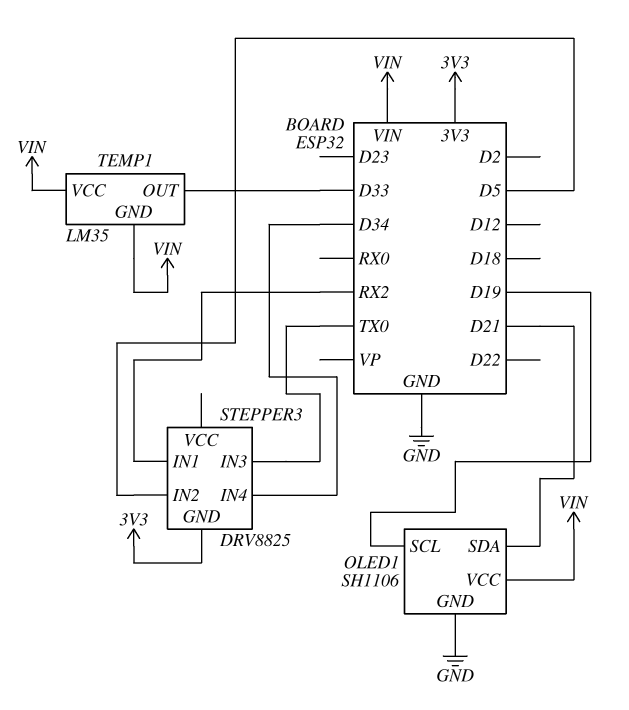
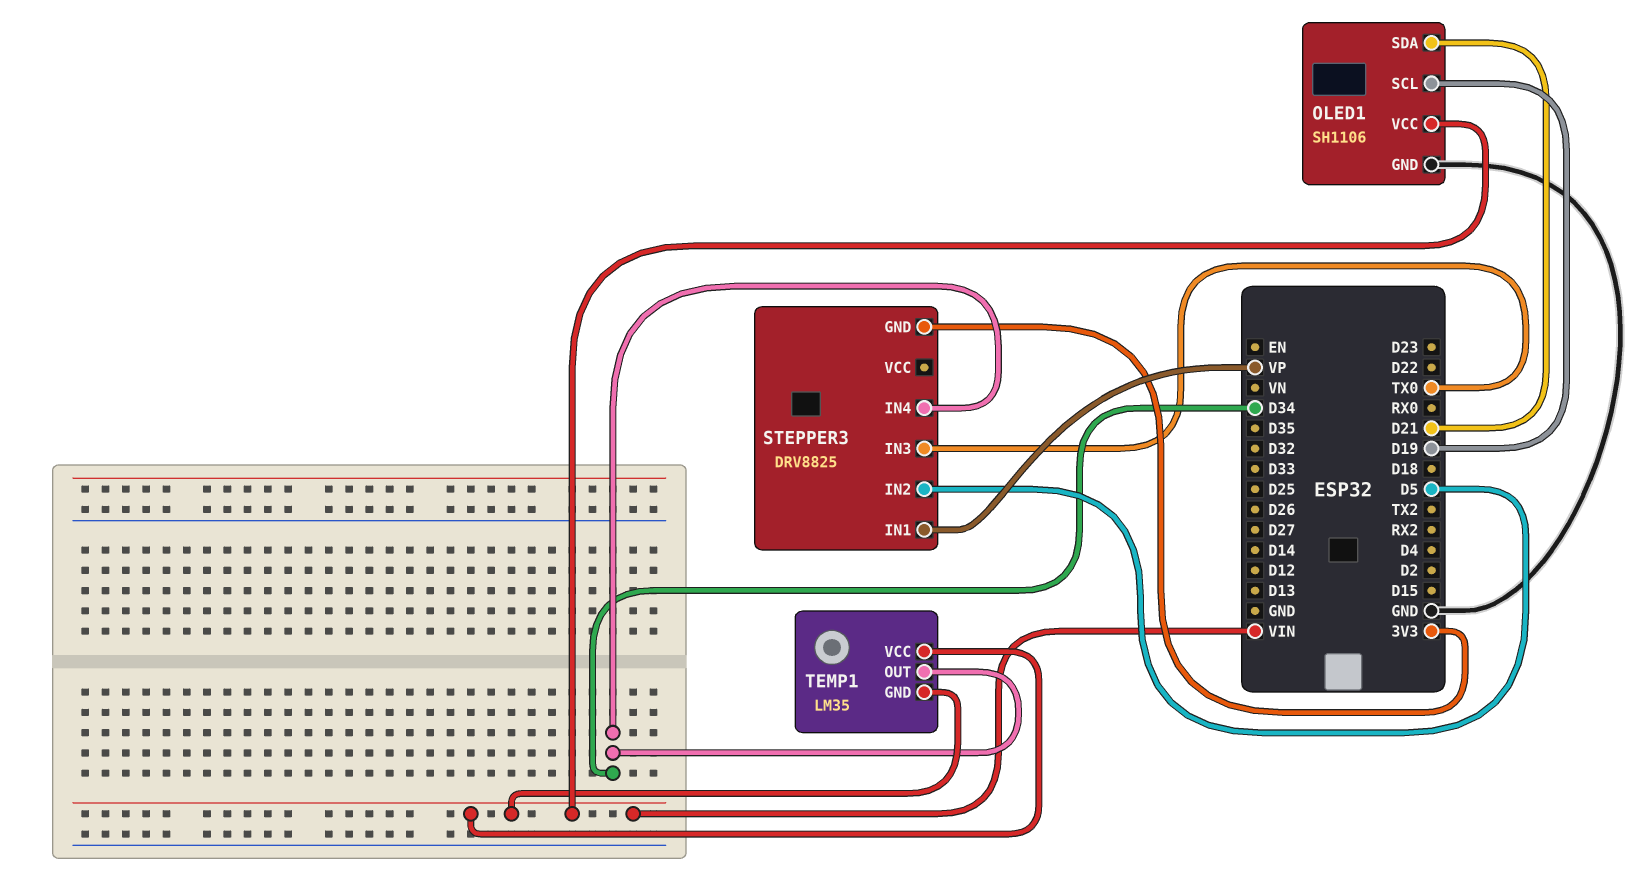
STEPPER3 pin IN1: RX2 -> VP
TEMP1 pin OUT: D33 -> D34

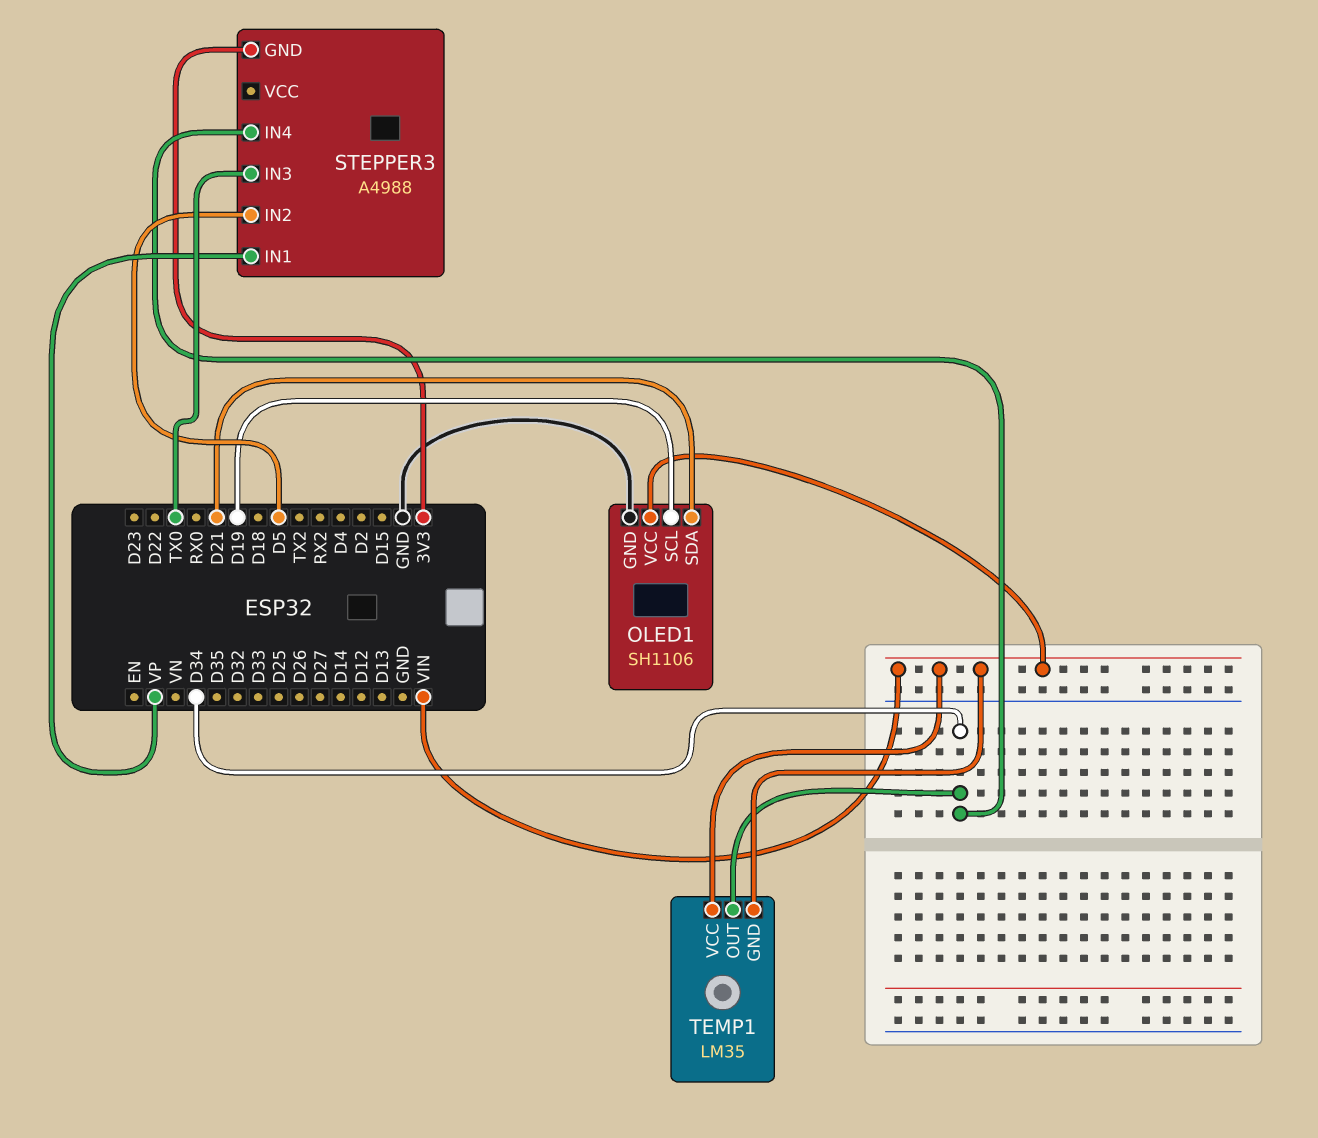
STEPPER3: DRV8825 -> A4988

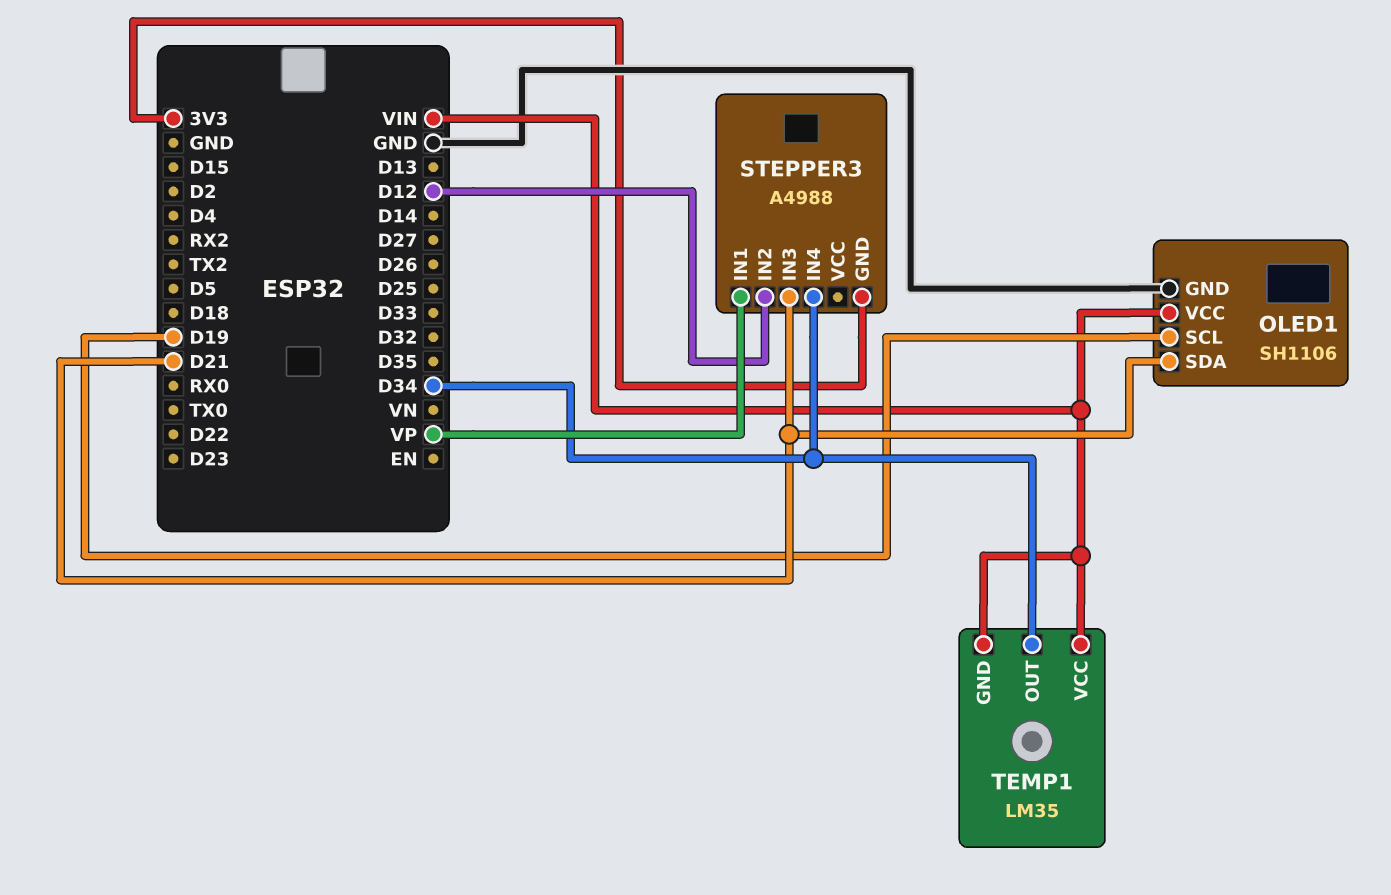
STEPPER3 pin IN2: D5 -> D12
STEPPER3 pin IN3: TX0 -> D21

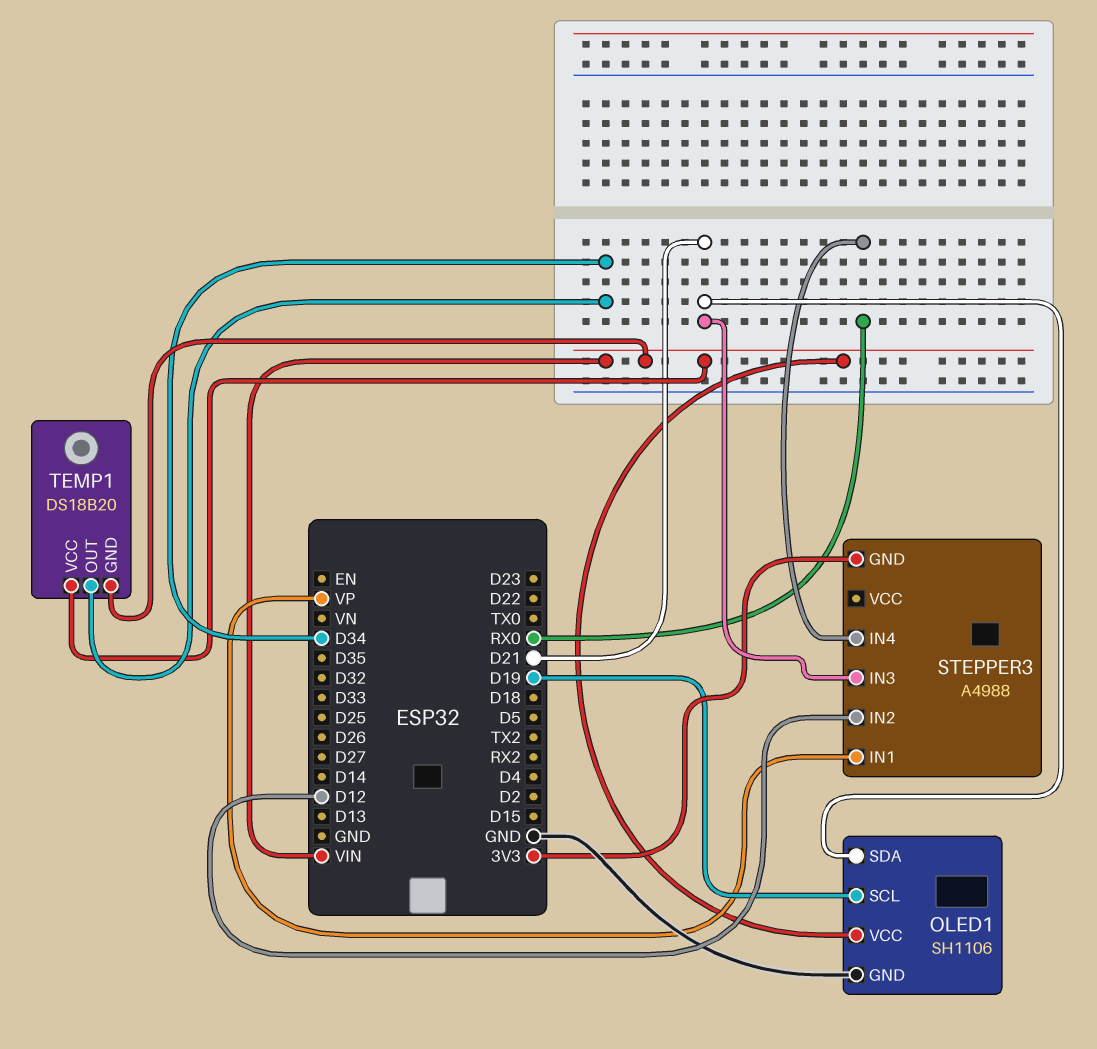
STEPPER3 pin IN4: D34 -> RX0
TEMP1: LM35 -> DS18B20

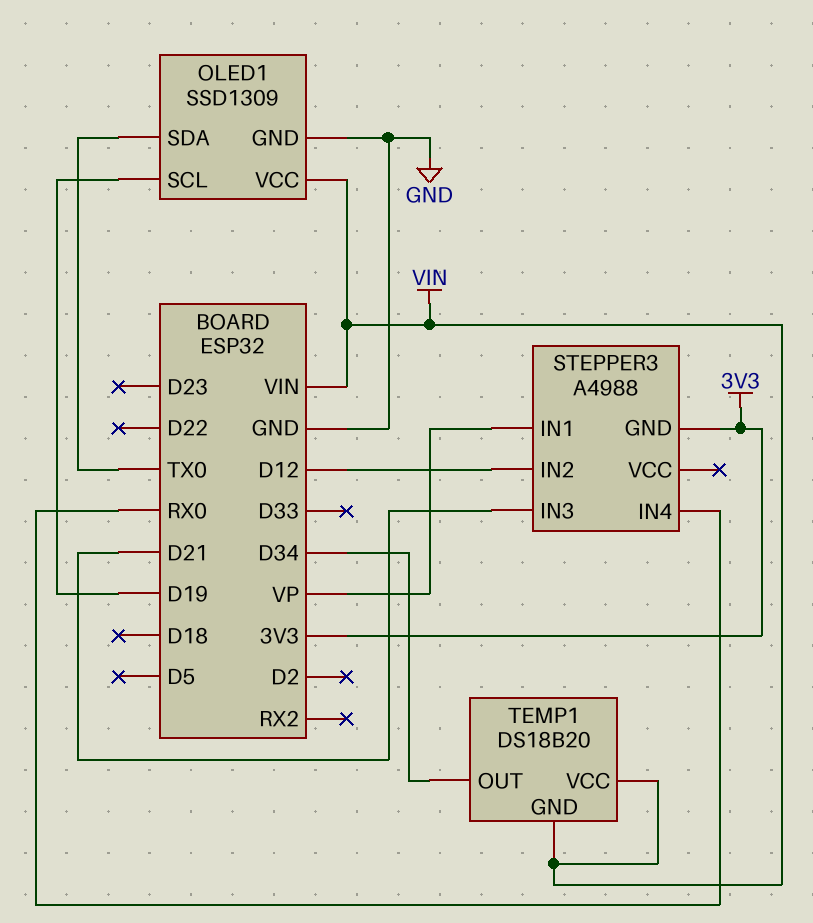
OLED1: SH1106 -> SSD1309
OLED1 pin SDA: D21 -> TX0

